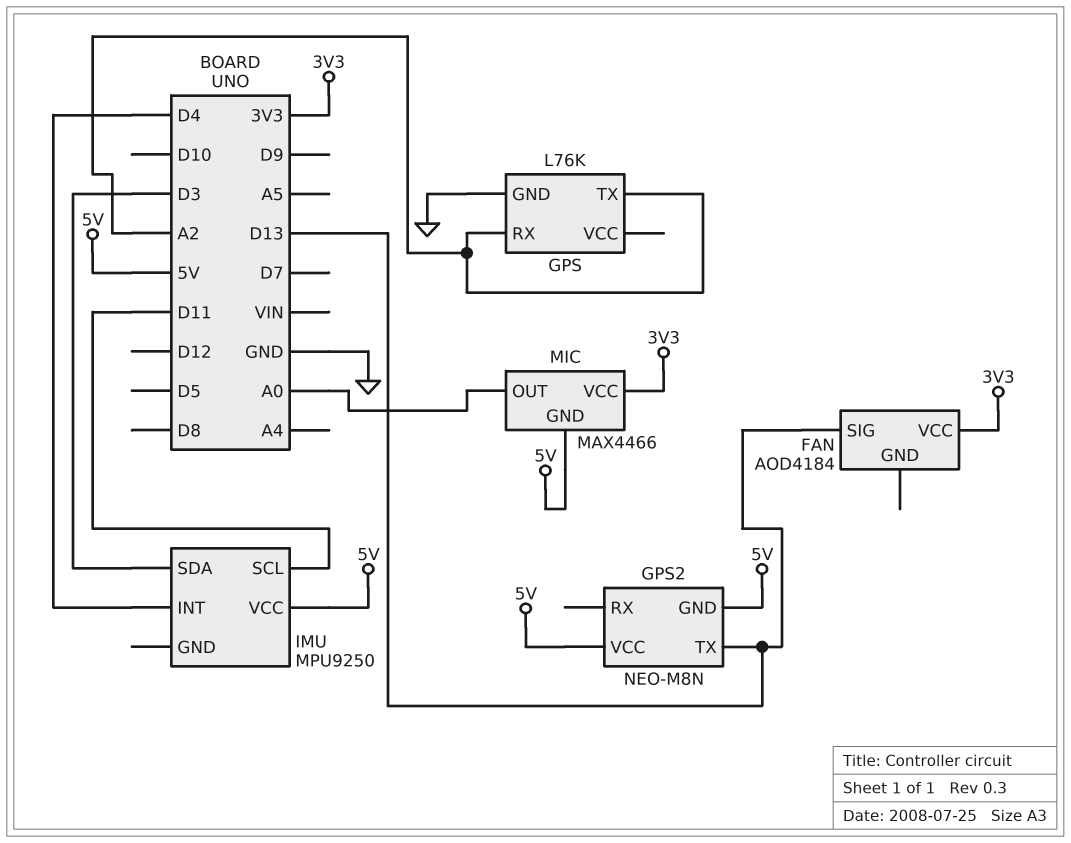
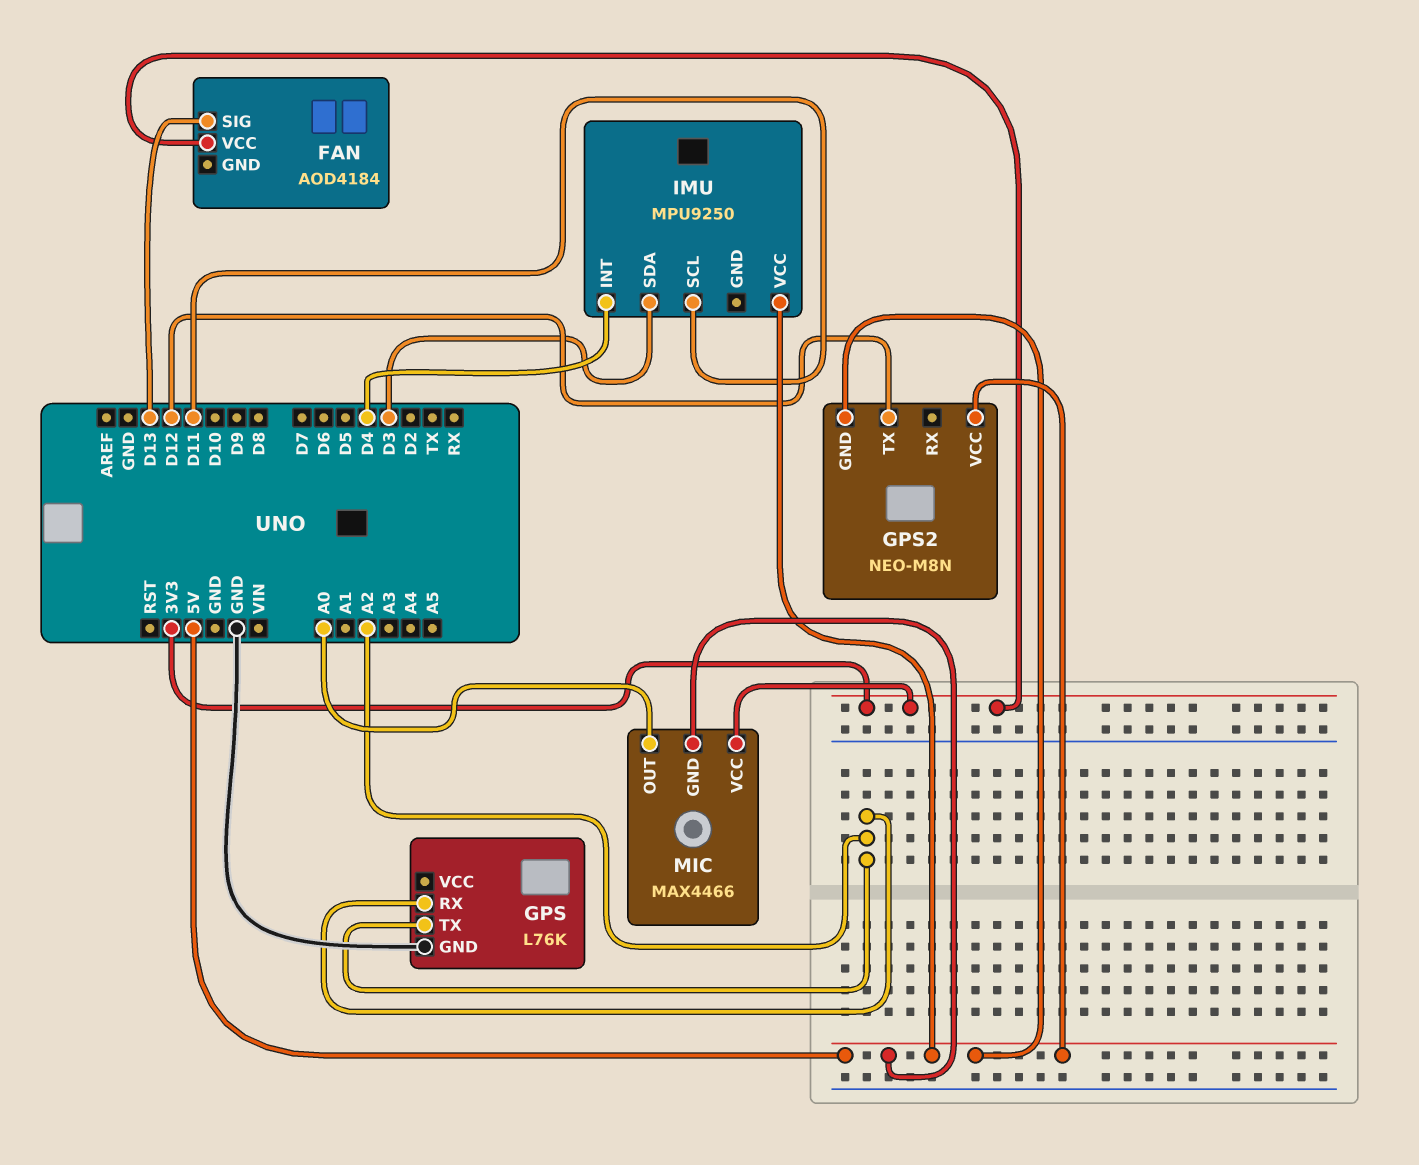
GPS2 pin TX: D13 -> D12

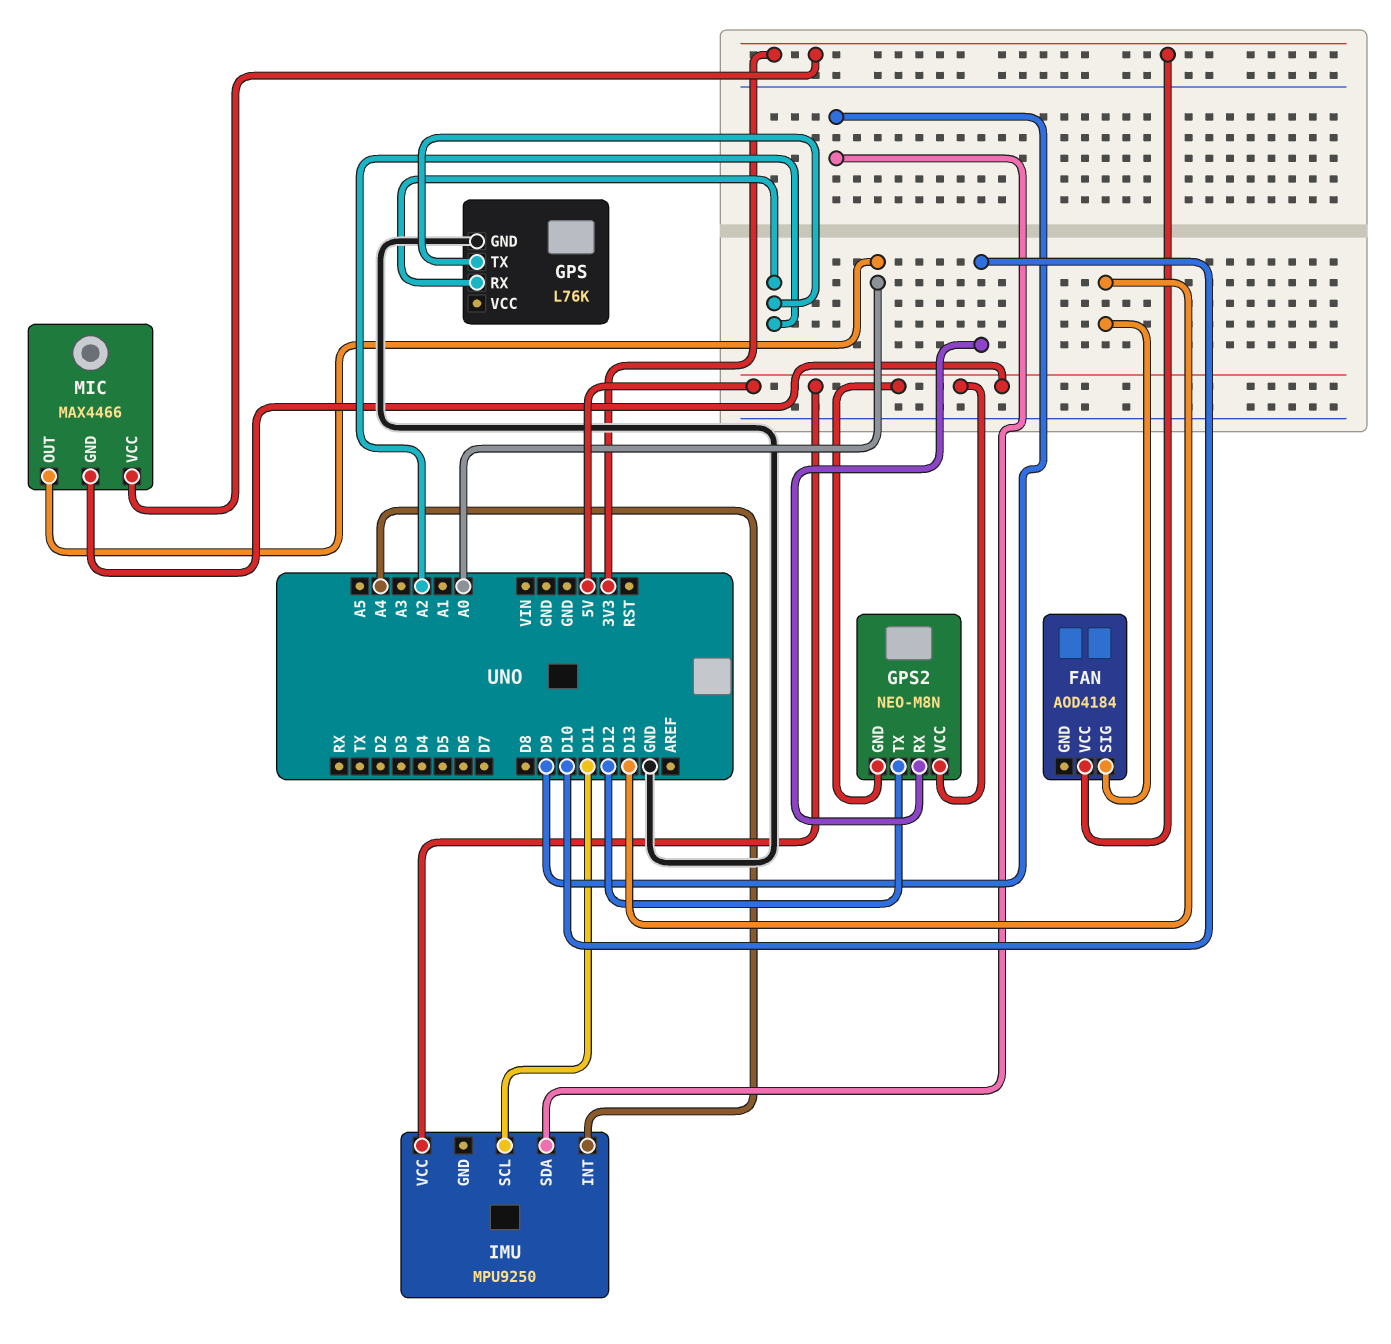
GPS2 pin RX: none -> D10
IMU pin INT: D4 -> A4
IMU pin SDA: D3 -> D9

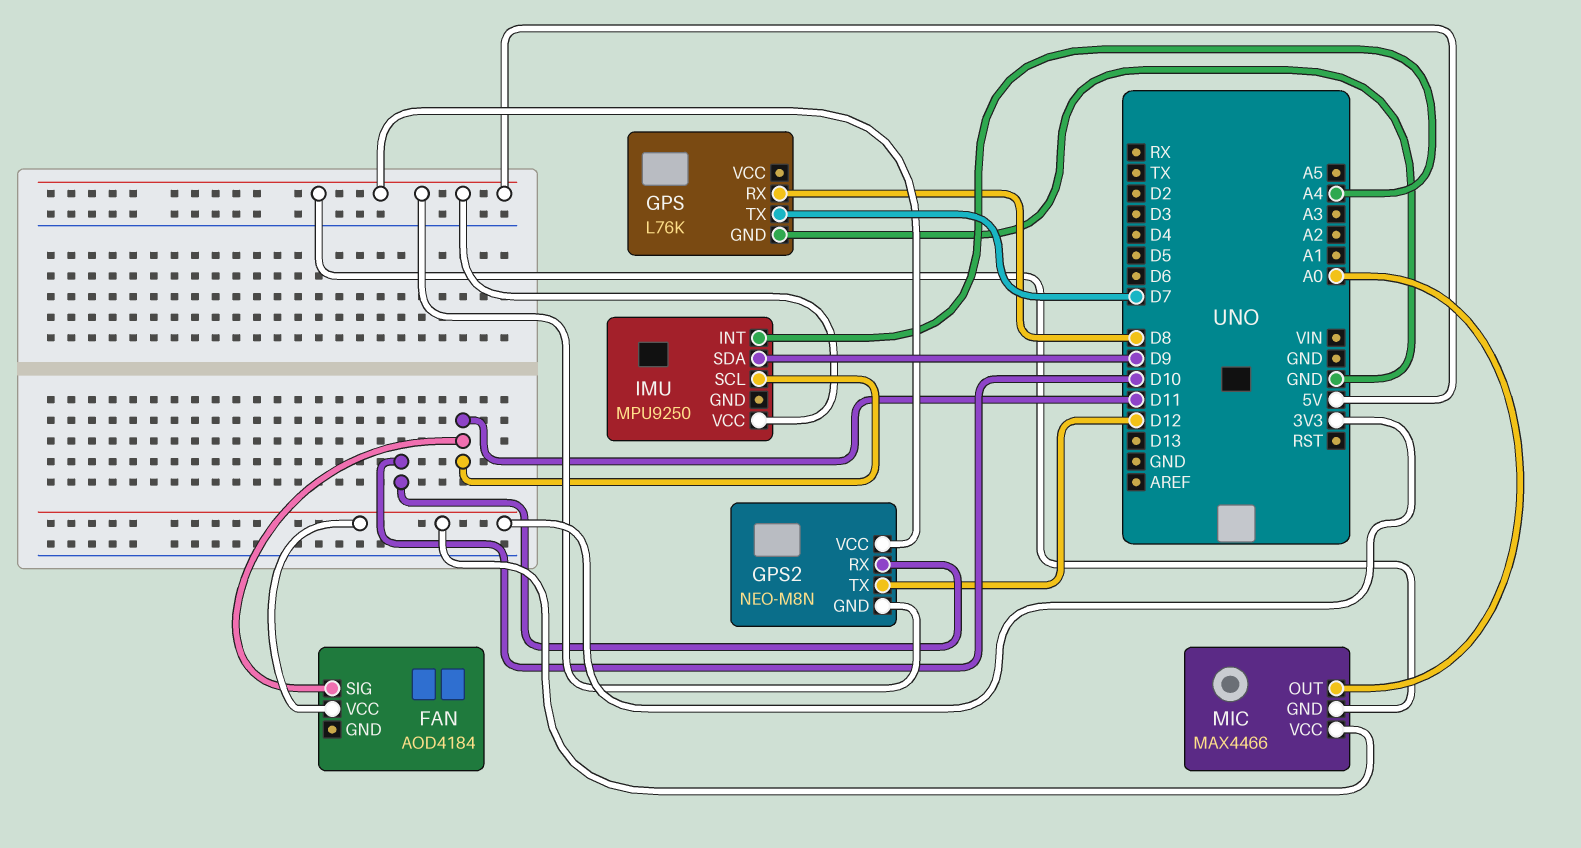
FAN pin SIG: D13 -> D11
GPS pin RX: A2 -> D8
GPS pin TX: A2 -> D7

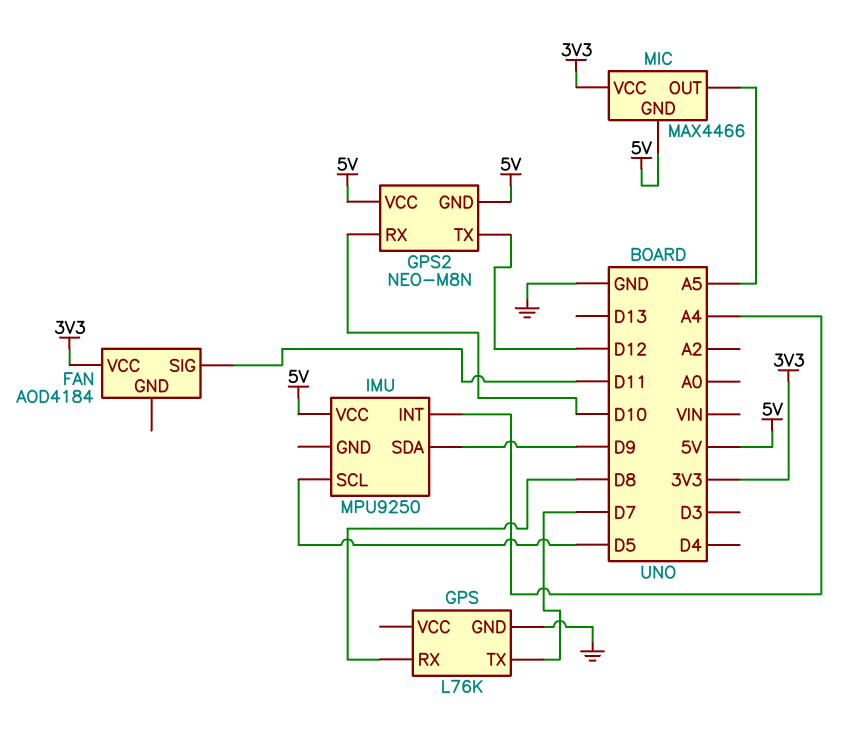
IMU pin SCL: D11 -> D5
MIC pin OUT: A0 -> A5

